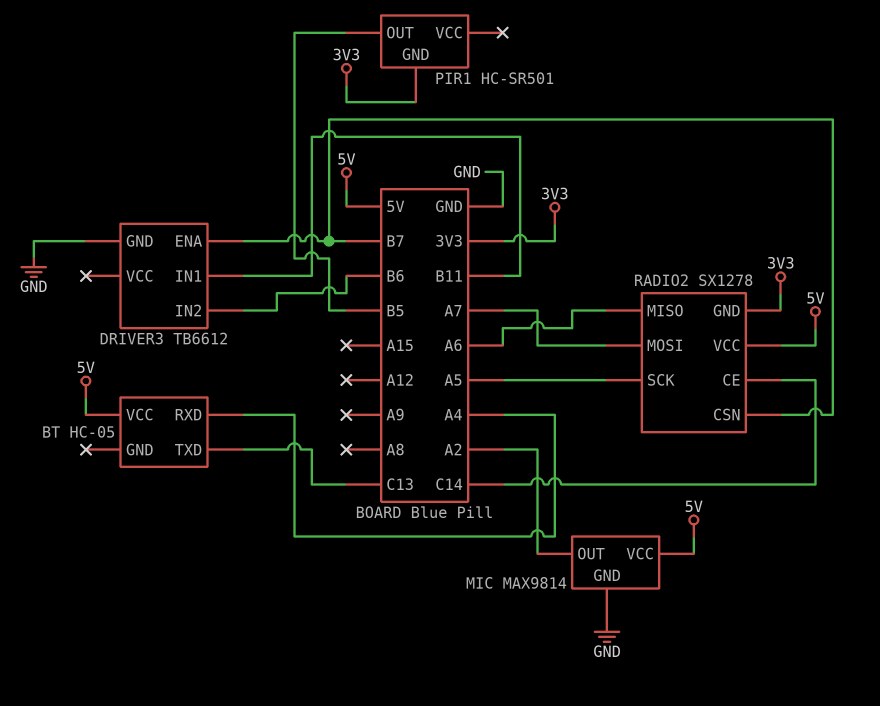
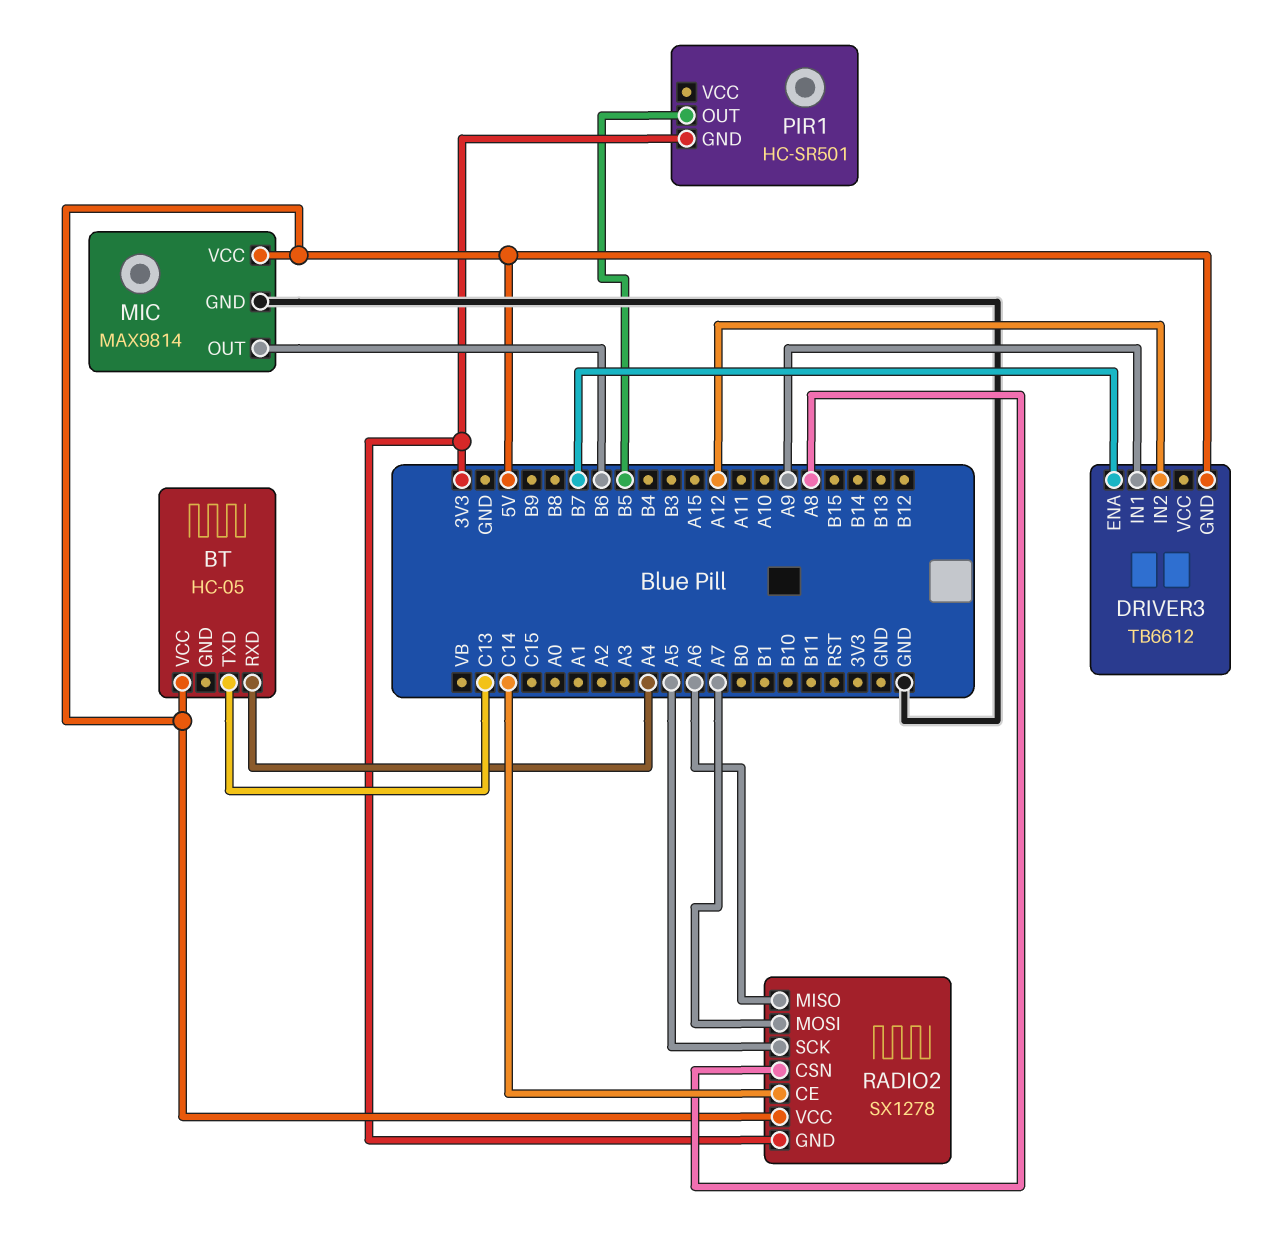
DRIVER3 pin GND: GND -> 5V
DRIVER3 pin IN1: B11 -> A9
DRIVER3 pin IN2: B6 -> A12
MIC pin OUT: A2 -> B6
RADIO2 pin CSN: B7 -> A8

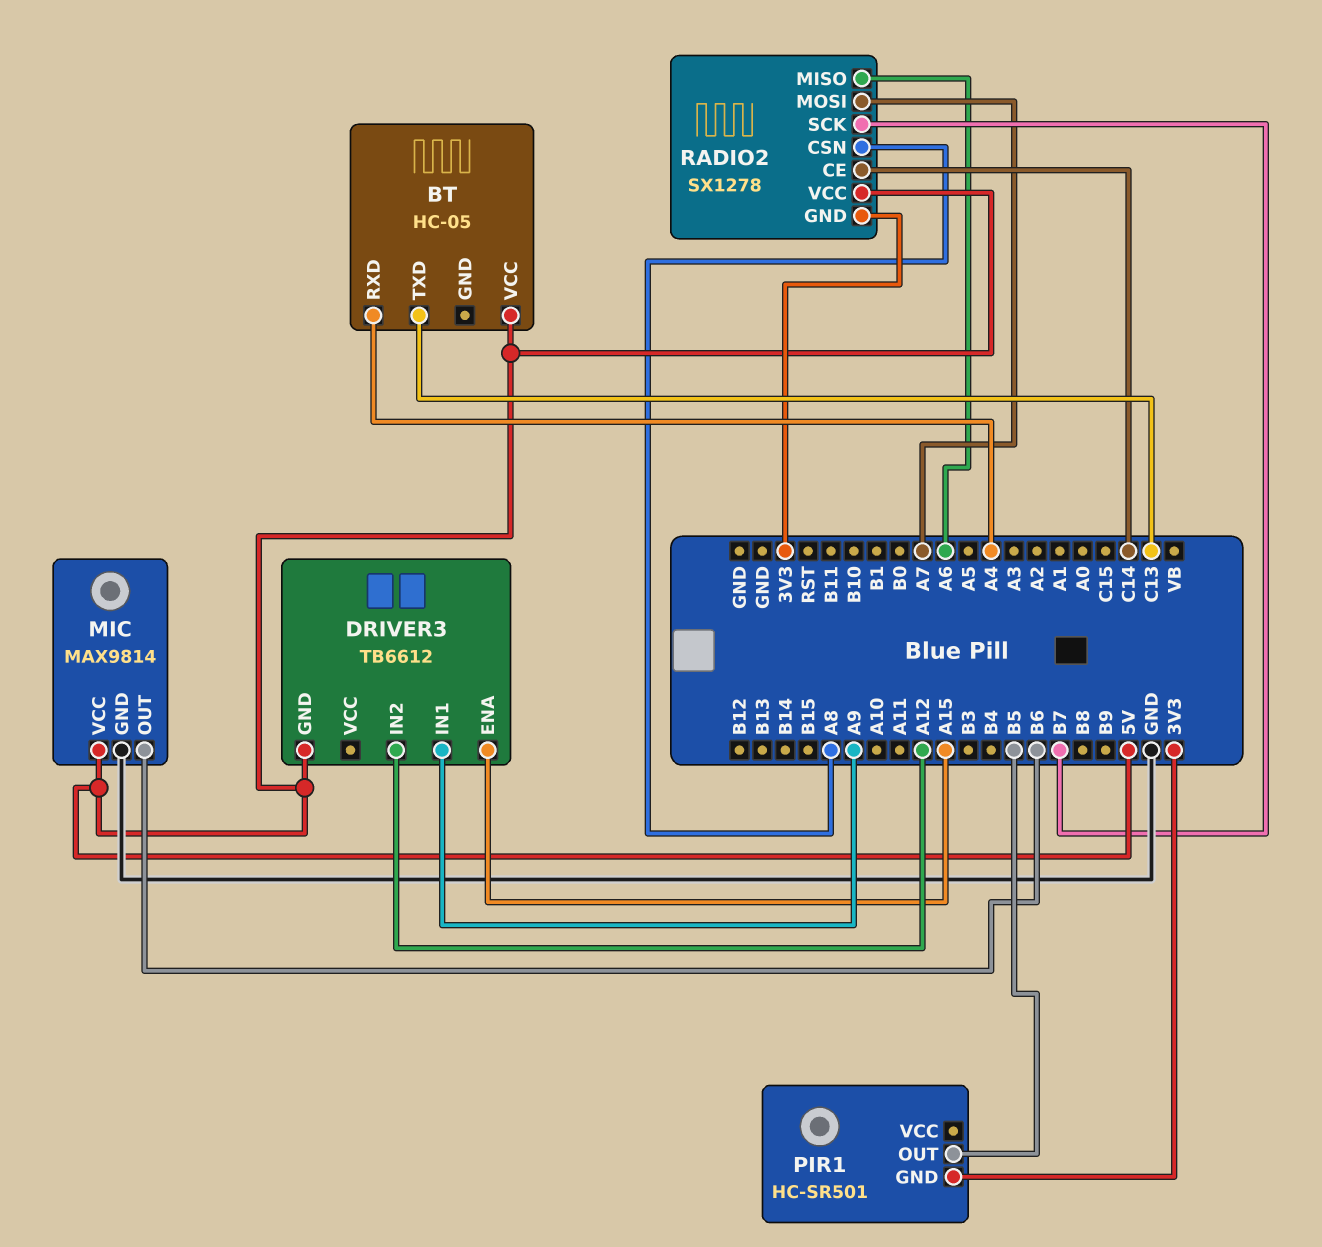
DRIVER3 pin ENA: B7 -> A15
RADIO2 pin SCK: A5 -> B7

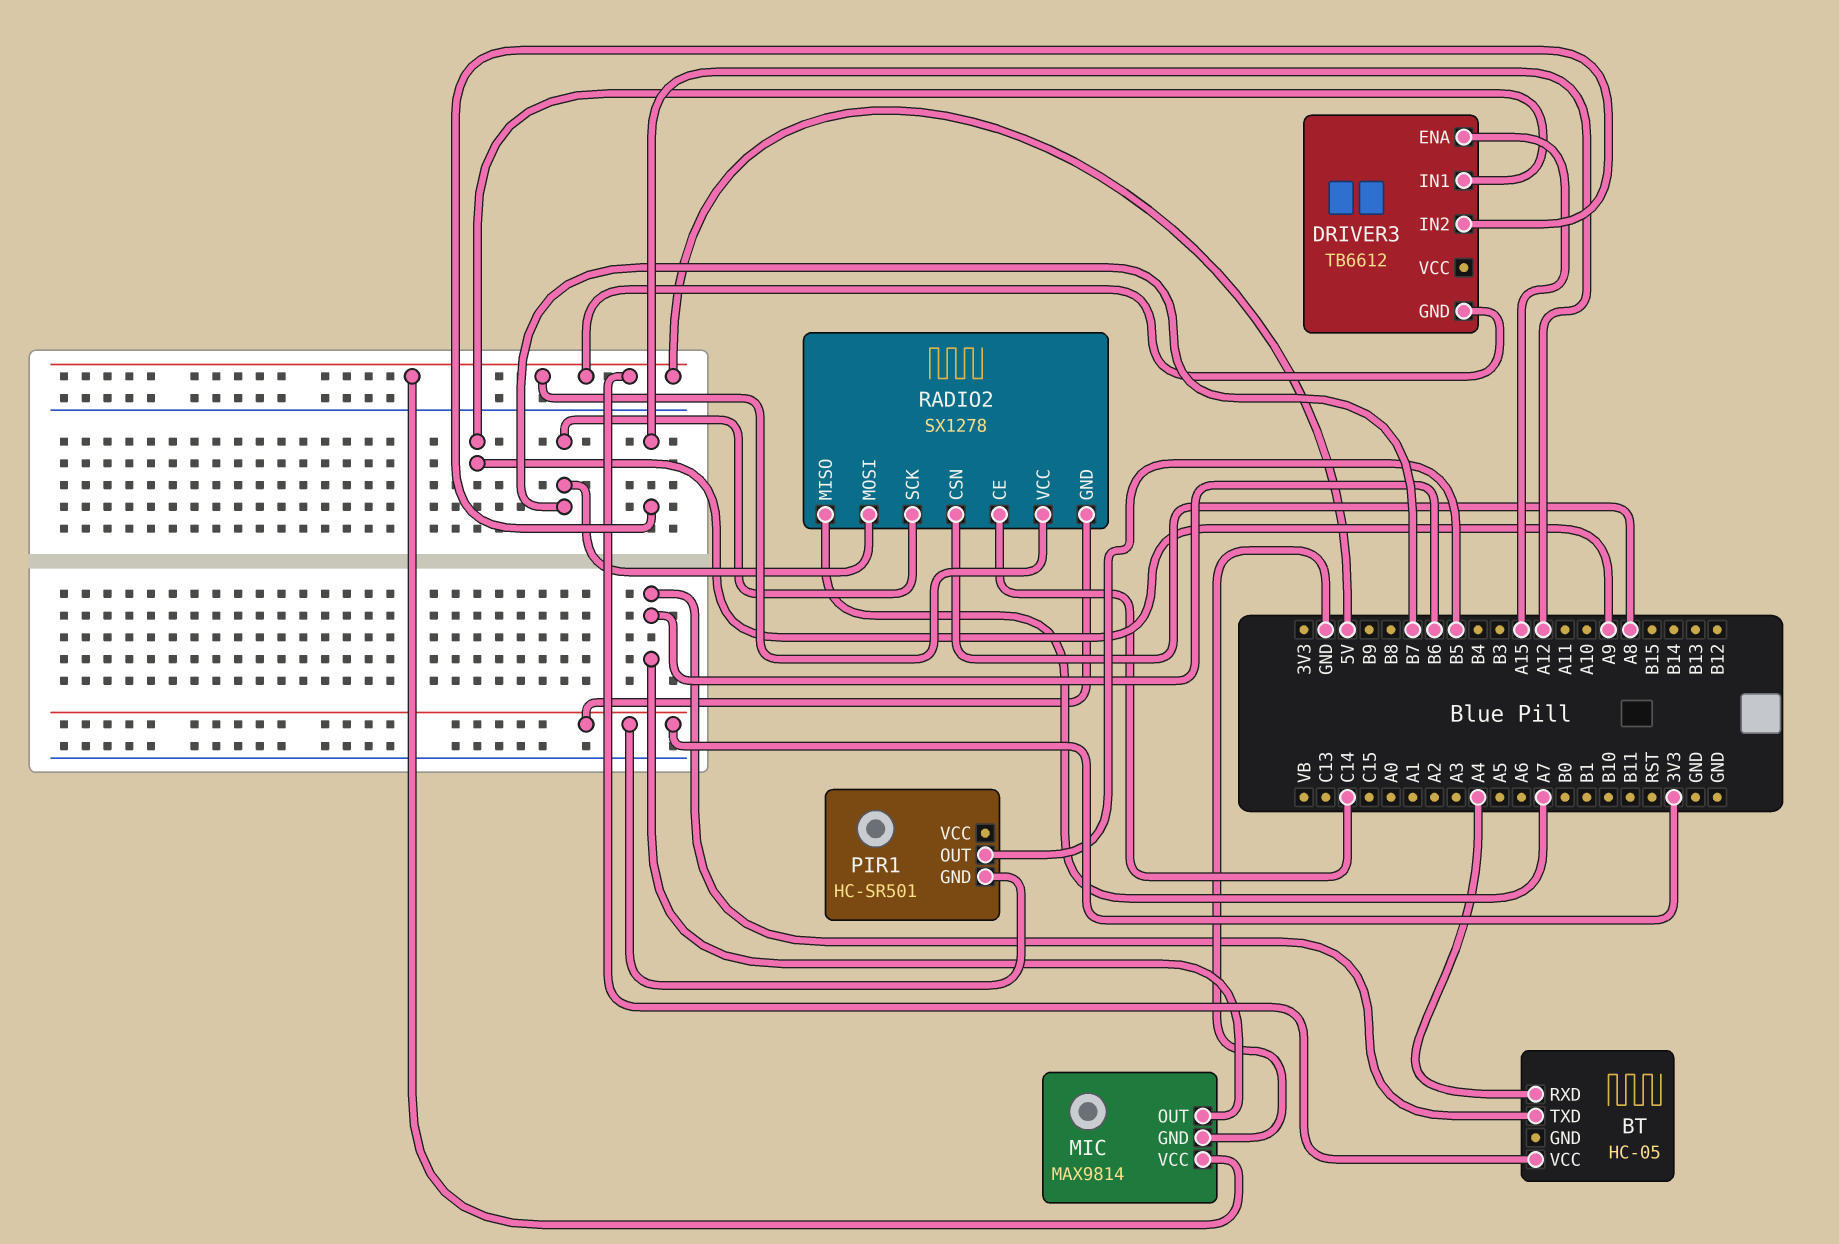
BT pin TXD: C13 -> B6
RADIO2 pin MISO: A6 -> A7
RADIO2 pin MOSI: A7 -> B7

